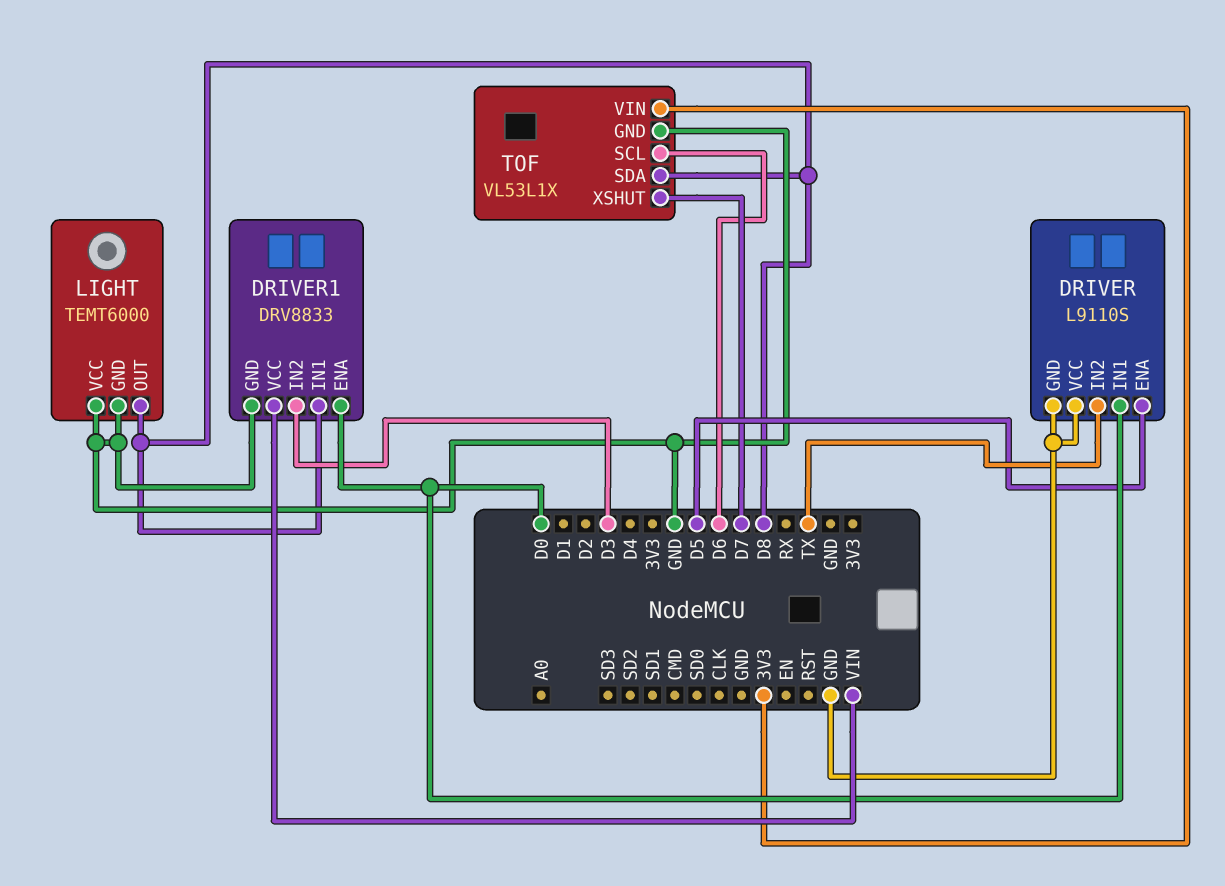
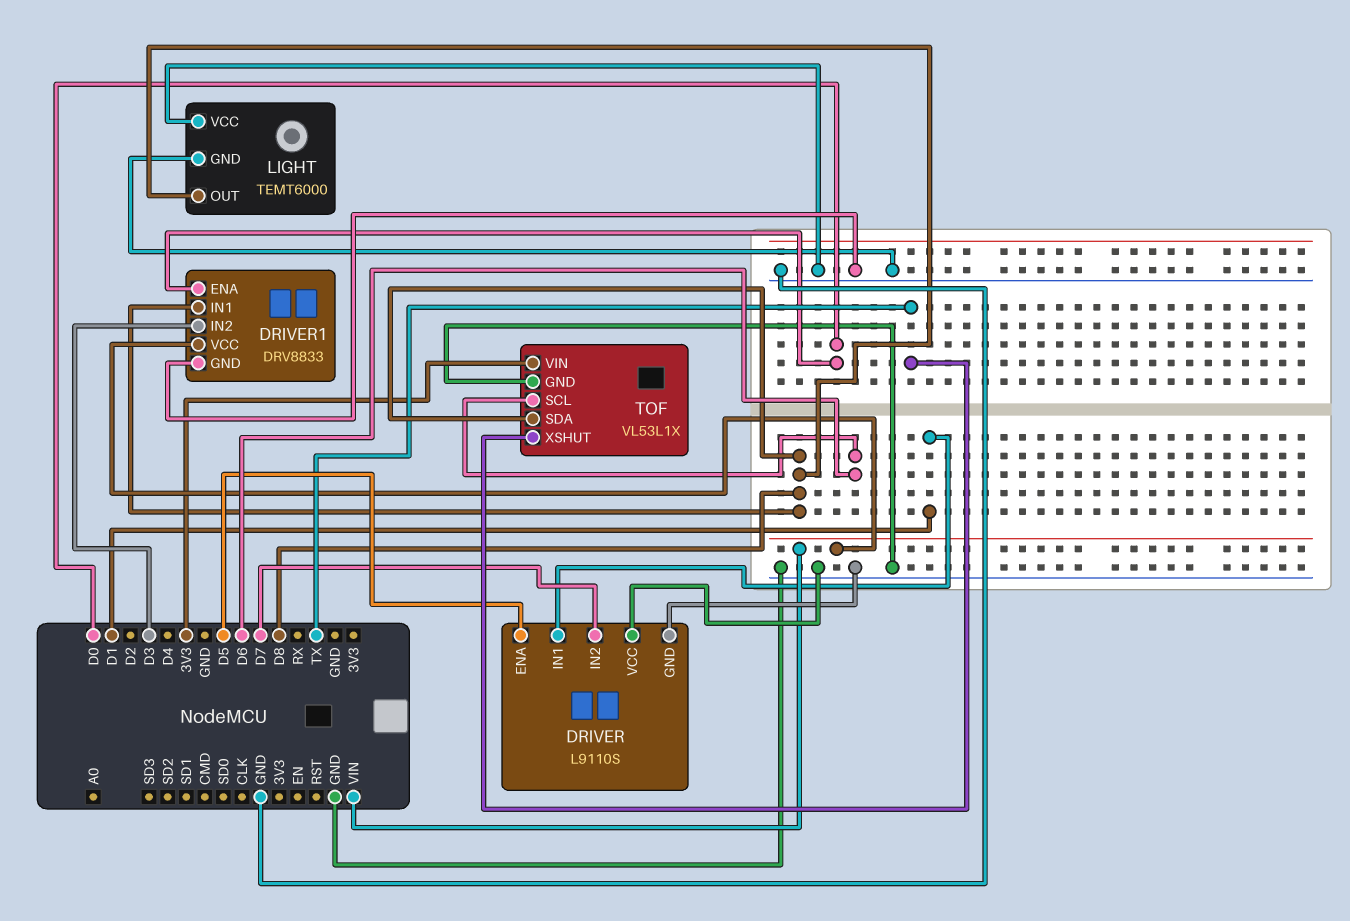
DRIVER pin IN1: D0 -> D1
DRIVER pin IN2: TX -> D7
TOF pin XSHUT: D7 -> TX

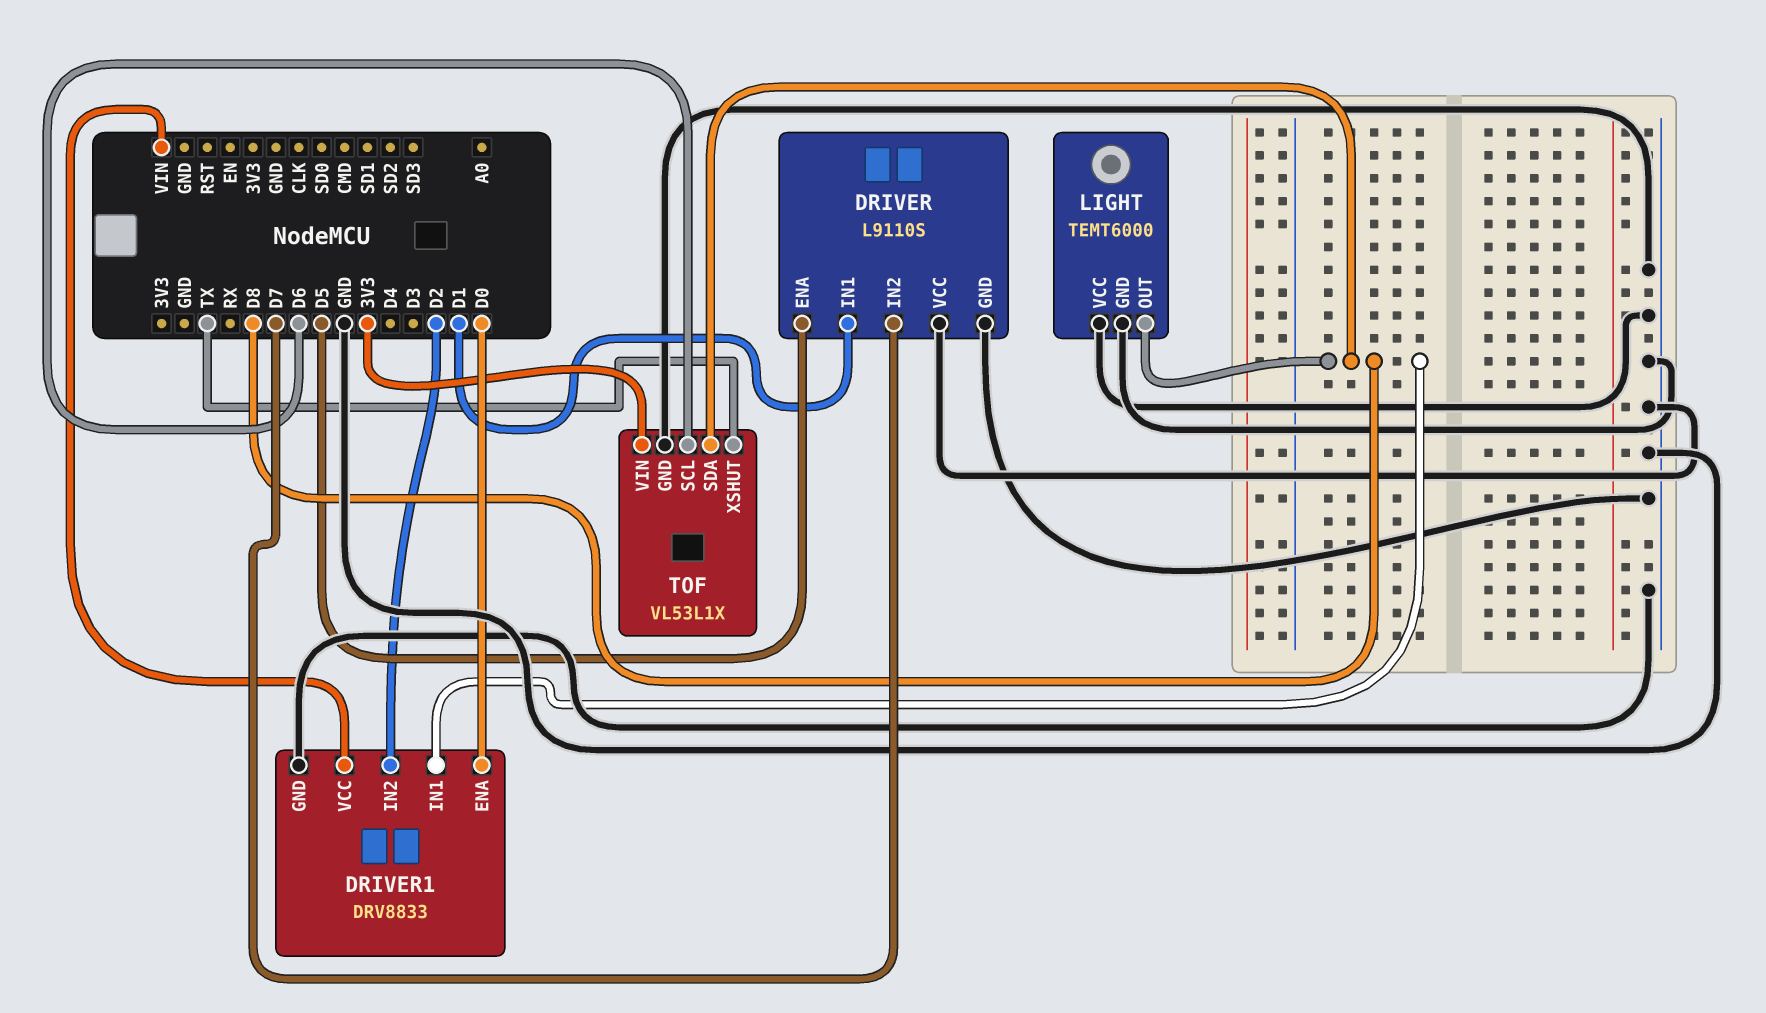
DRIVER1 pin IN2: D3 -> D2

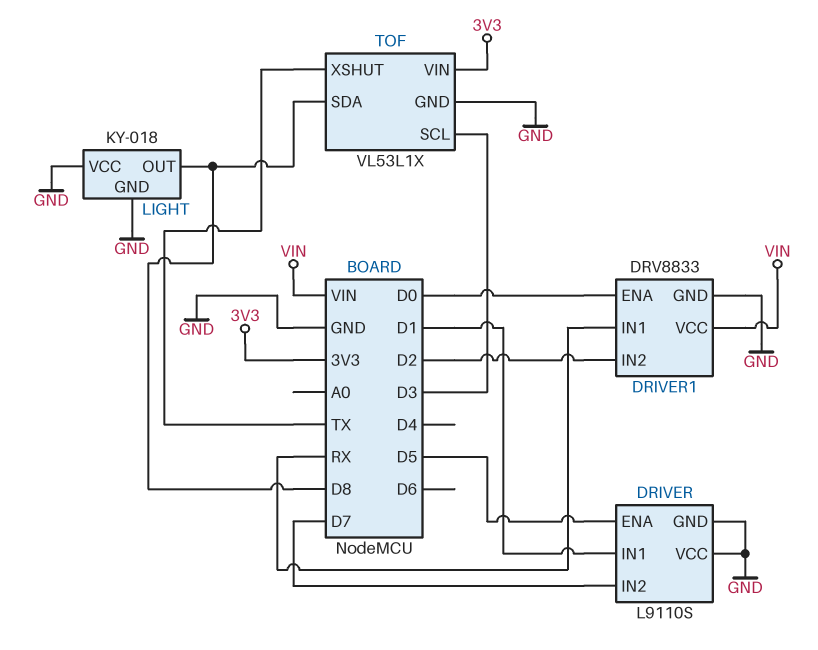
DRIVER1 pin IN1: D8 -> RX
LIGHT: TEMT6000 -> KY-018
TOF pin SCL: D6 -> D3

